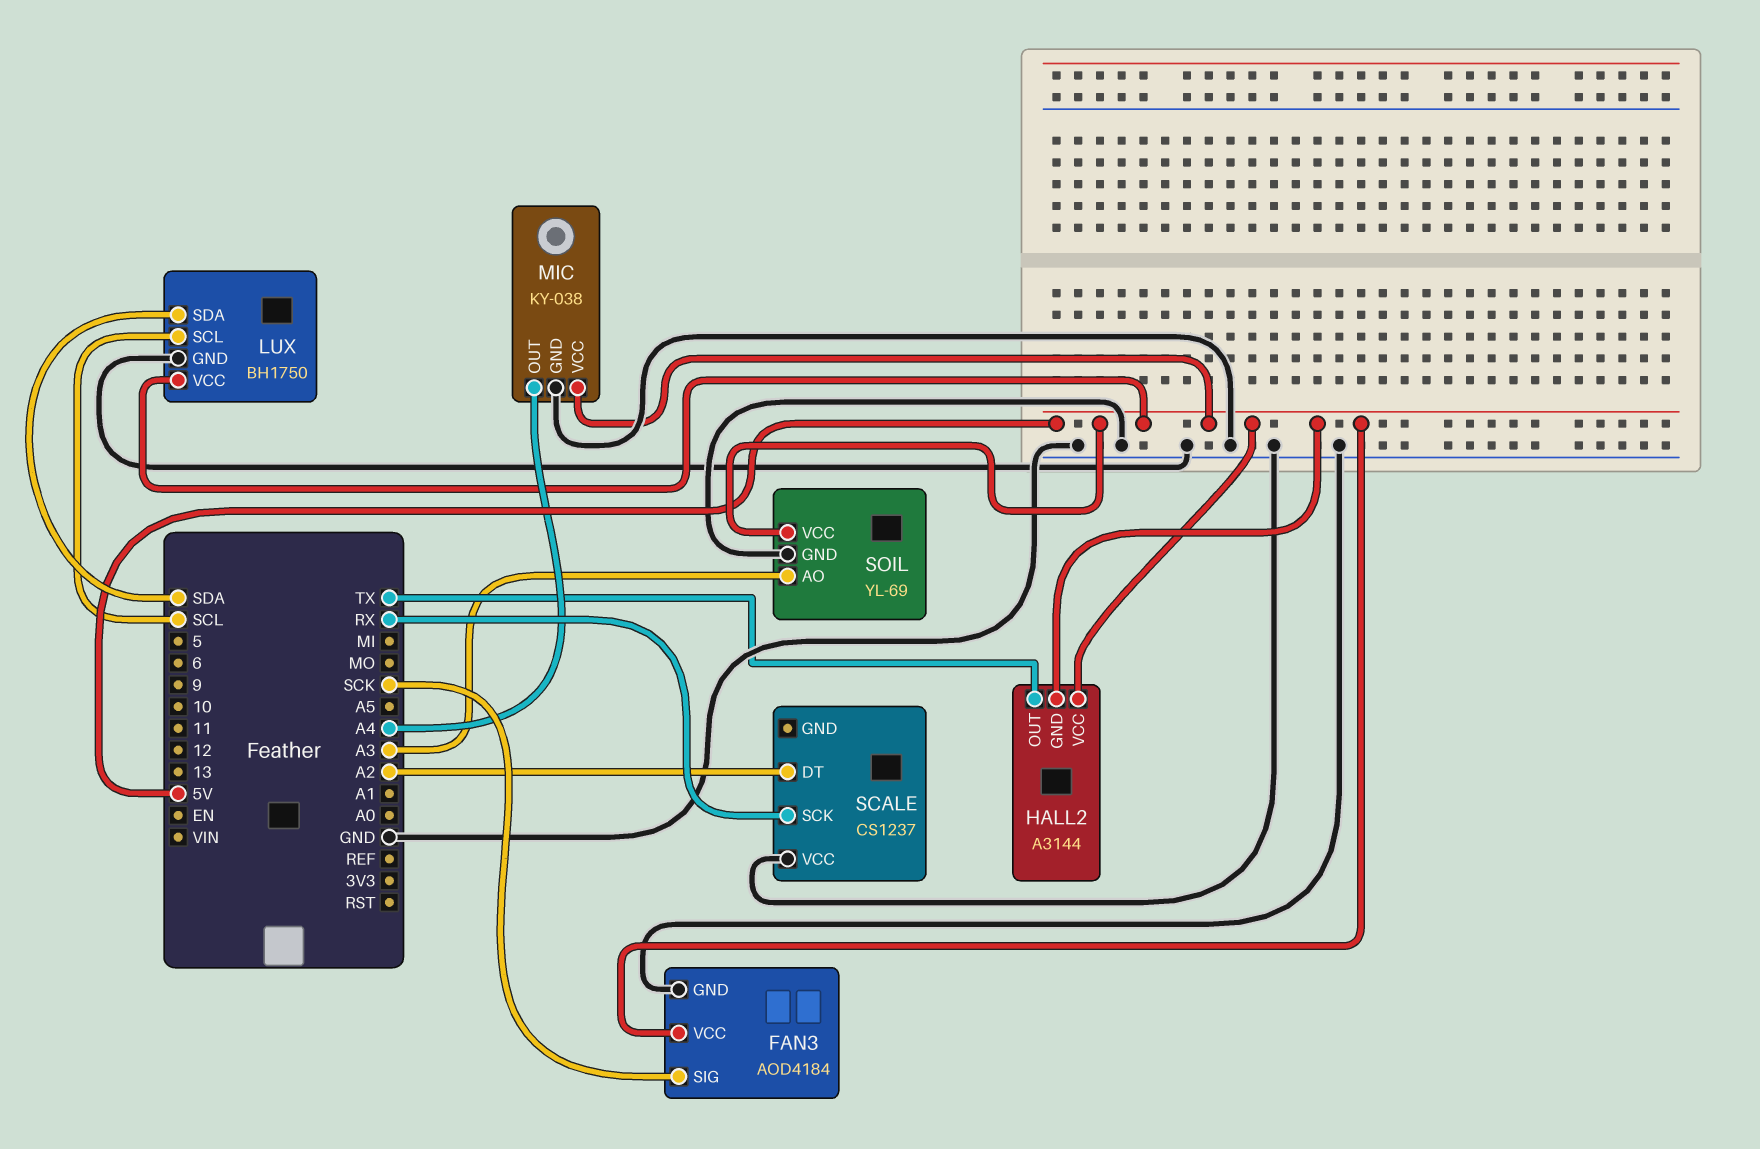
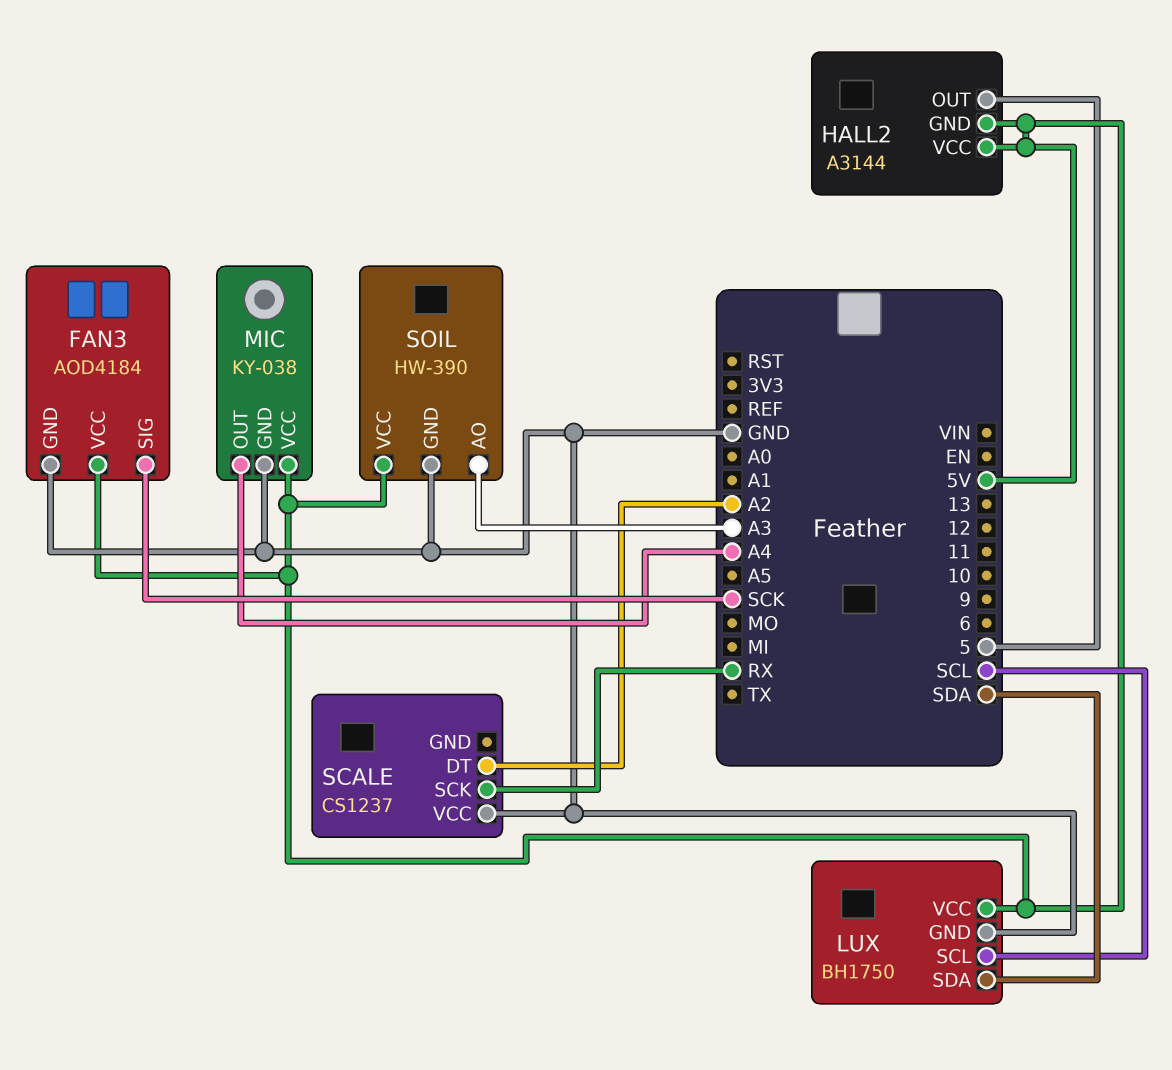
HALL2 pin OUT: TX -> 5
SOIL: YL-69 -> HW-390

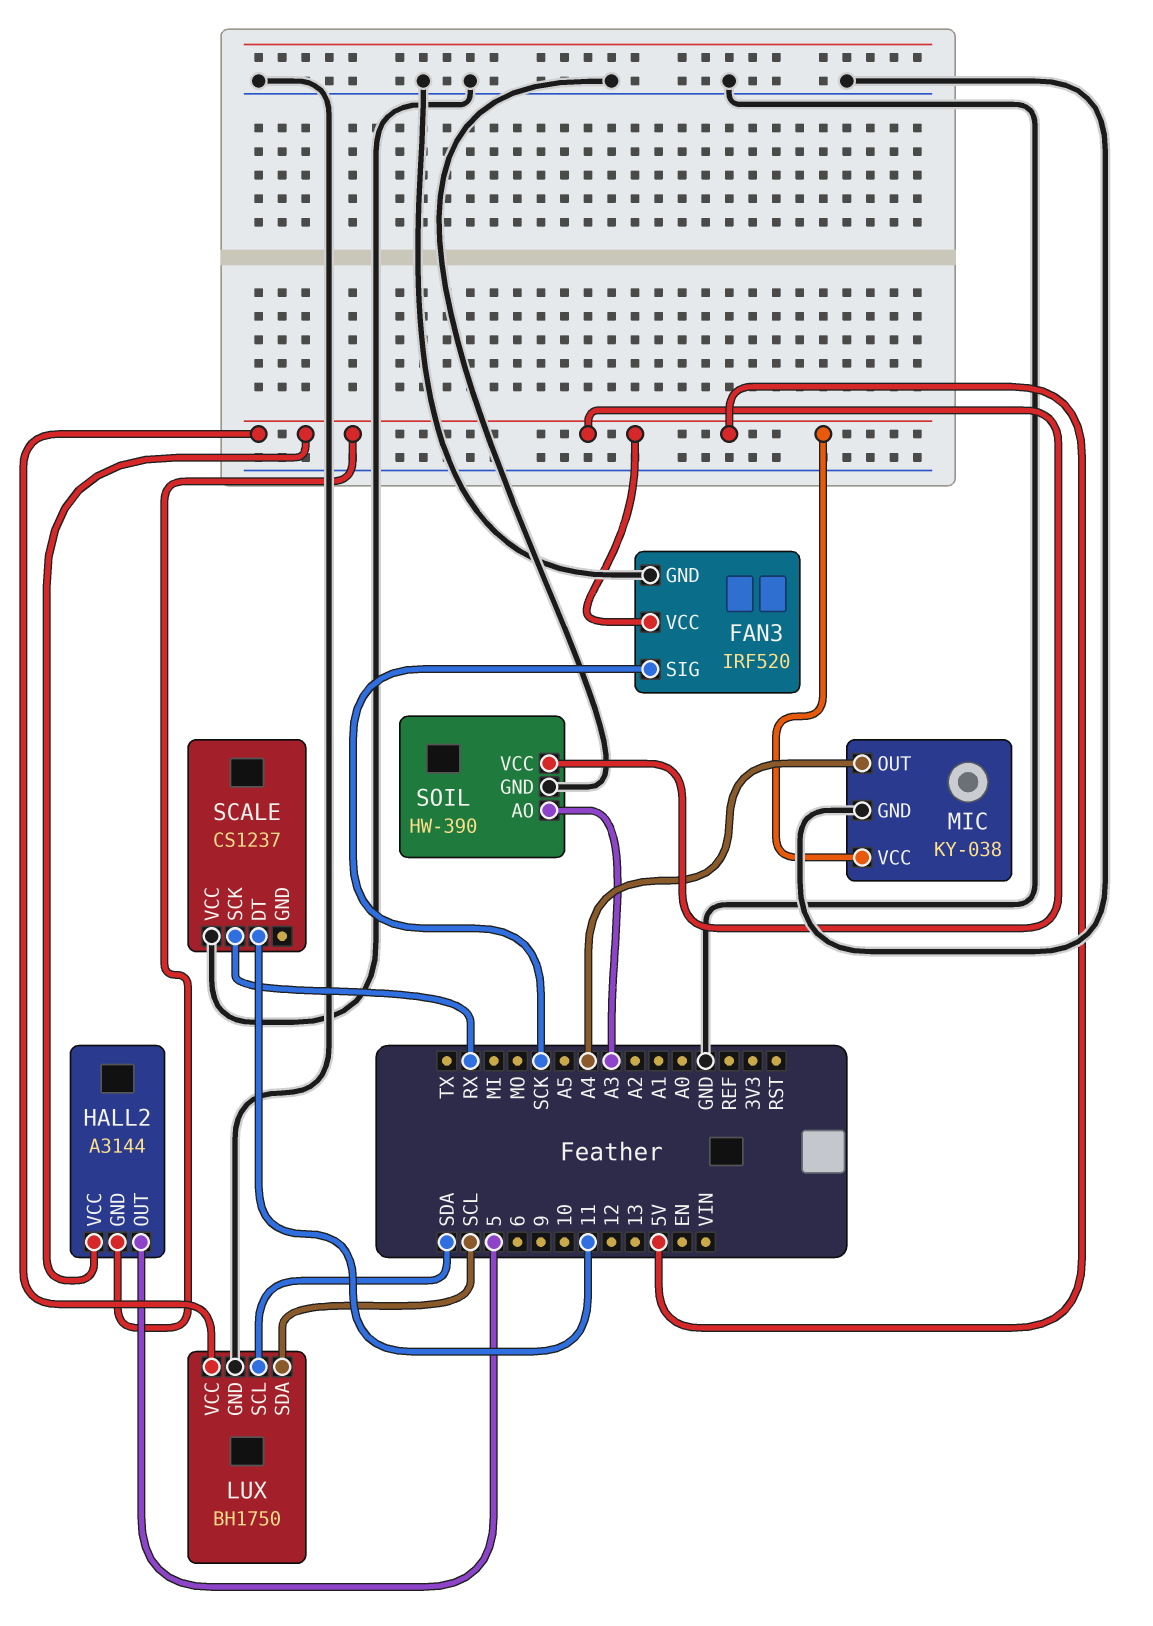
FAN3: AOD4184 -> IRF520
LUX pin SCL: SCL -> SDA
LUX pin SDA: SDA -> SCL
SCALE pin DT: A2 -> 11

